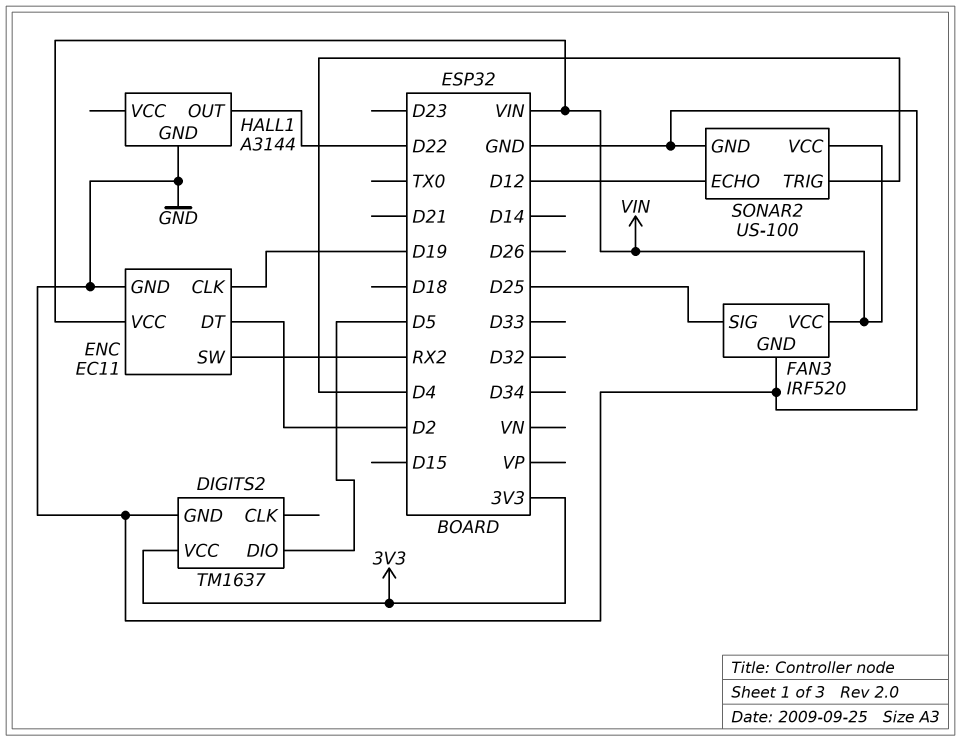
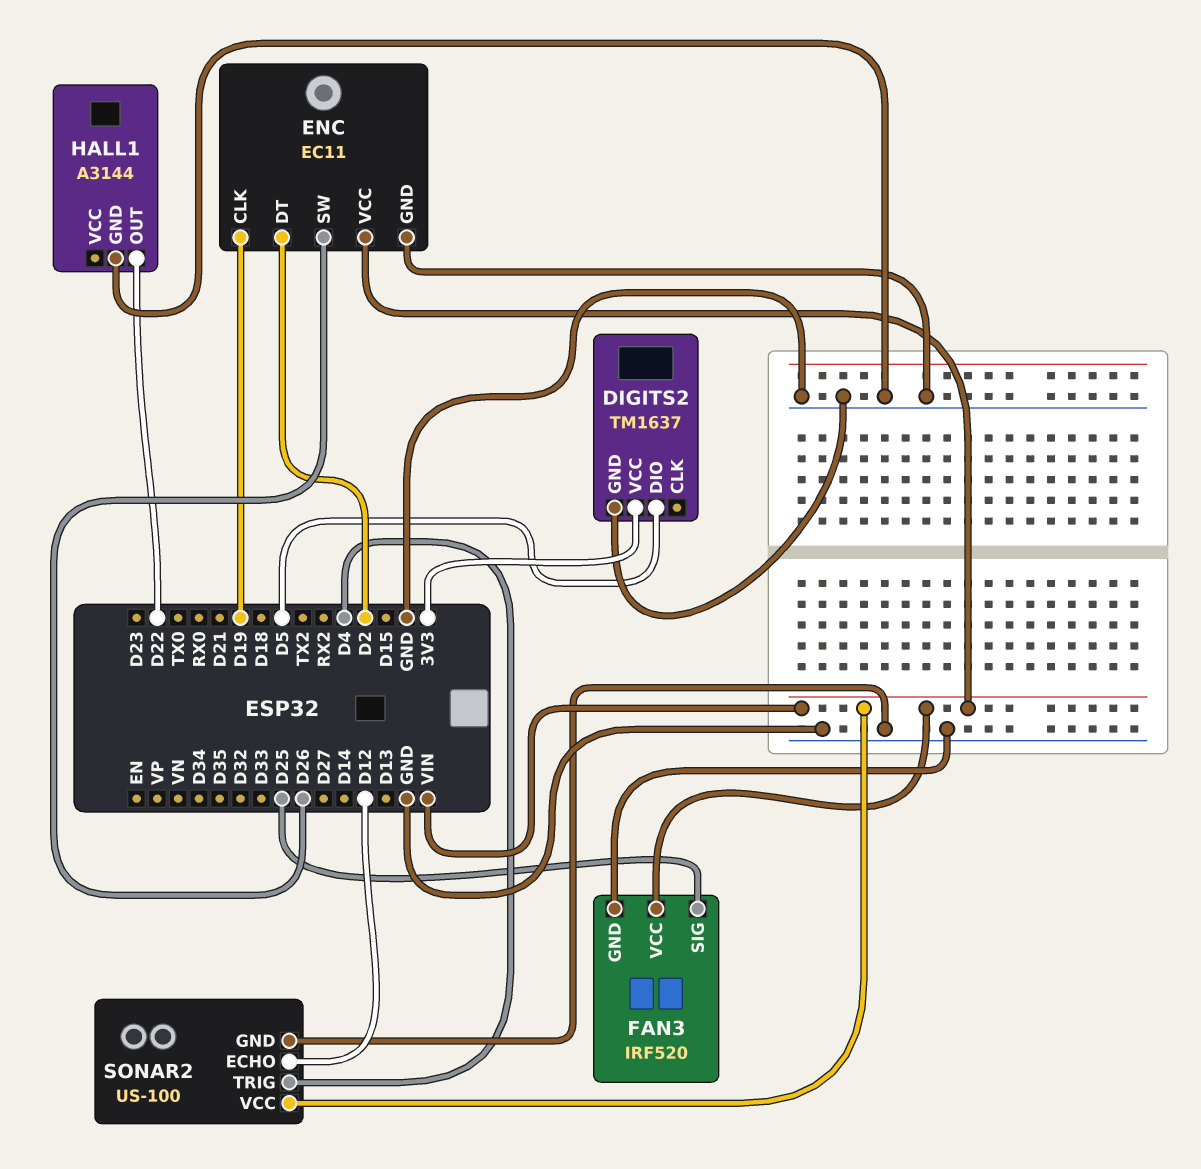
ENC pin SW: RX2 -> D26

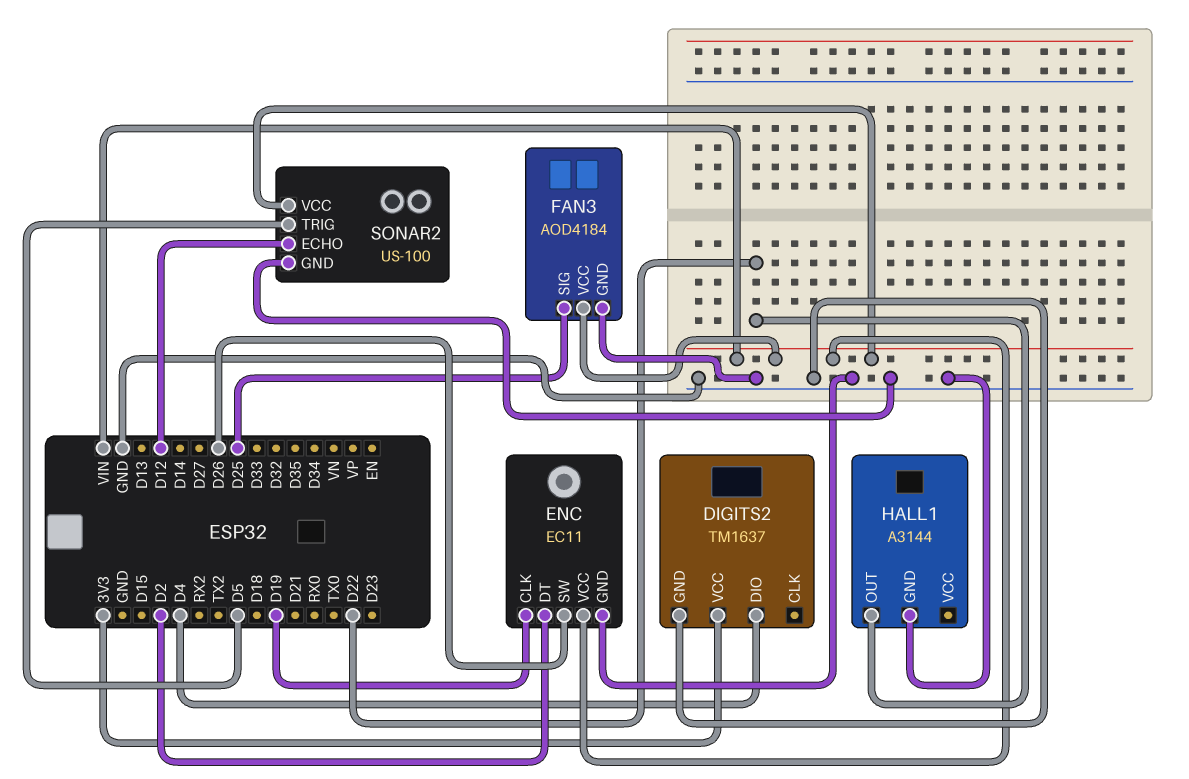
DIGITS2 pin DIO: D5 -> D4
FAN3: IRF520 -> AOD4184
SONAR2 pin TRIG: D4 -> D5

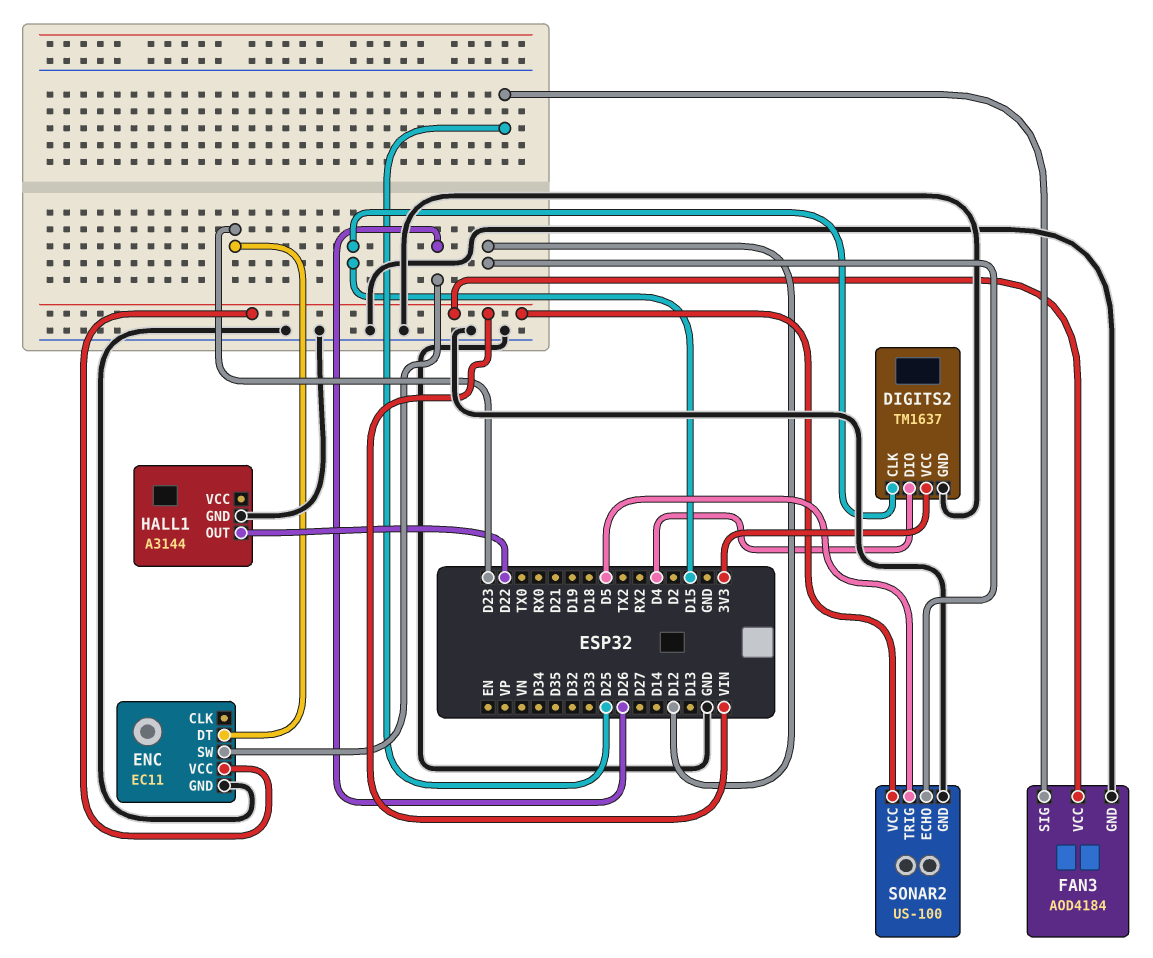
DIGITS2 pin CLK: none -> D15
ENC pin CLK: D19 -> none
ENC pin DT: D2 -> D23

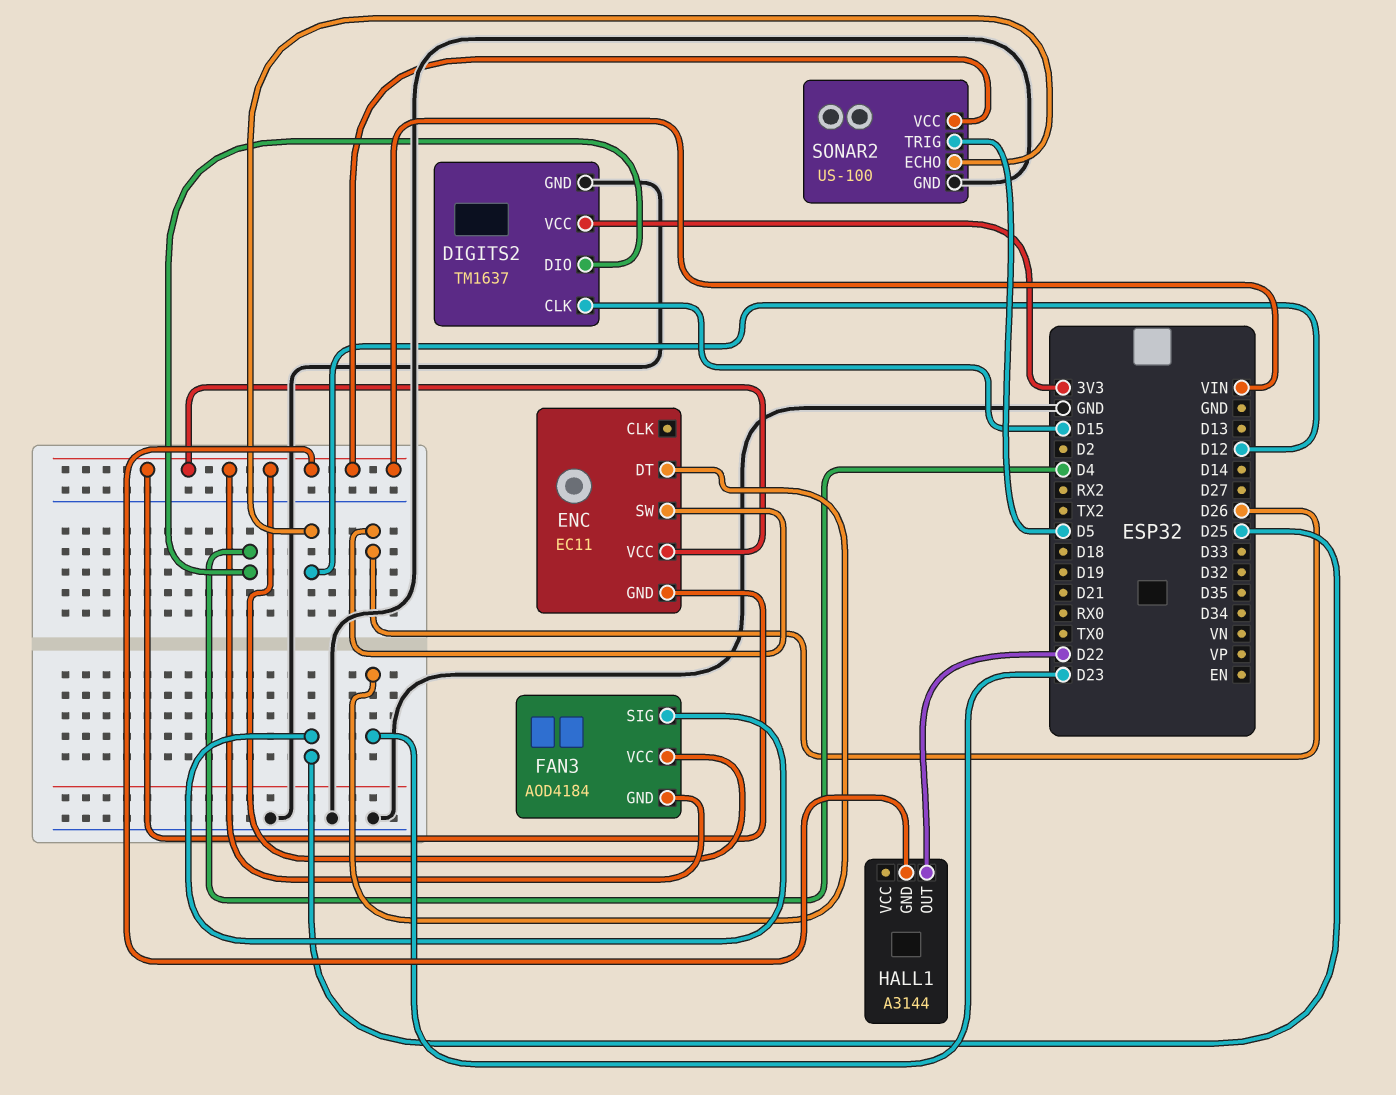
ENC pin GND: GND -> VIN
FAN3 pin GND: GND -> VIN
HALL1 pin GND: GND -> VIN

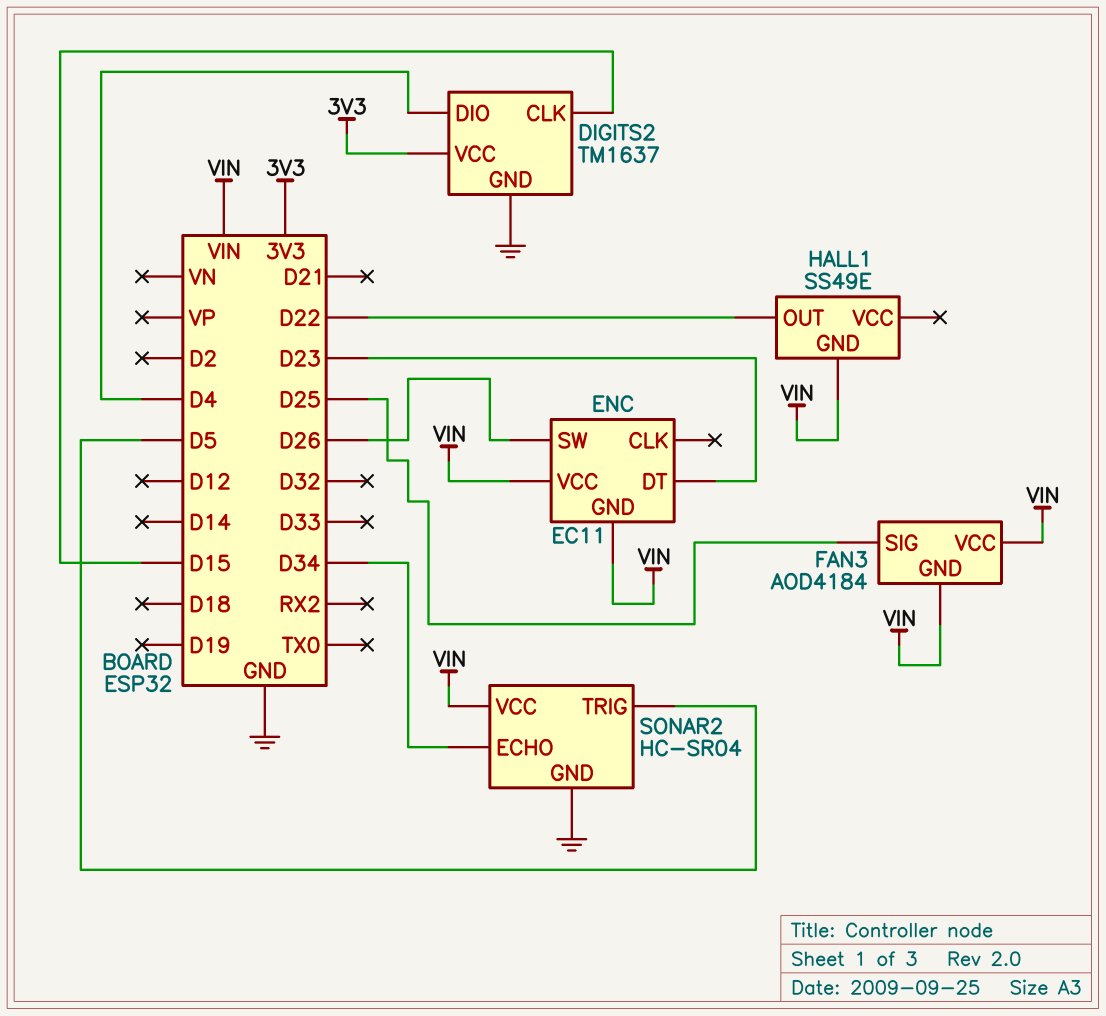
HALL1: A3144 -> SS49E
SONAR2: US-100 -> HC-SR04
SONAR2 pin ECHO: D12 -> D34

